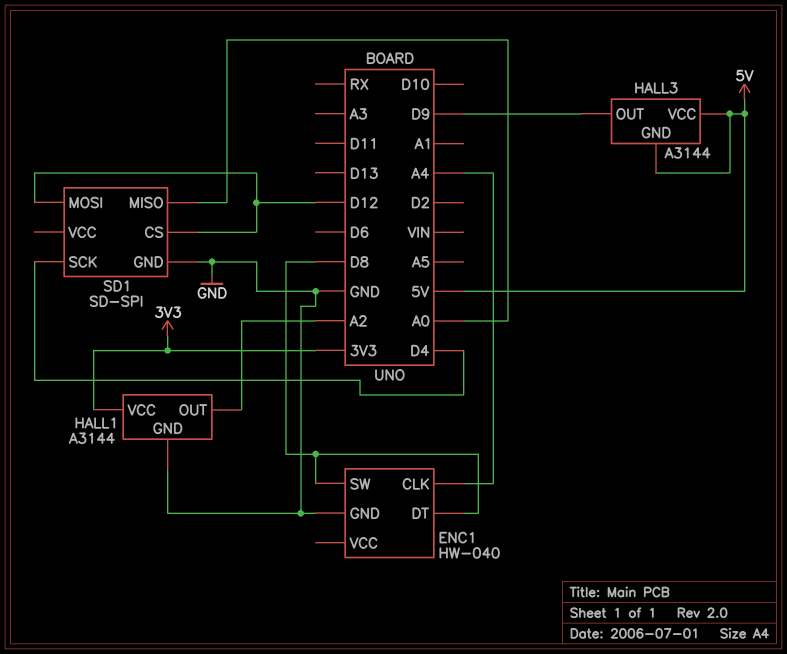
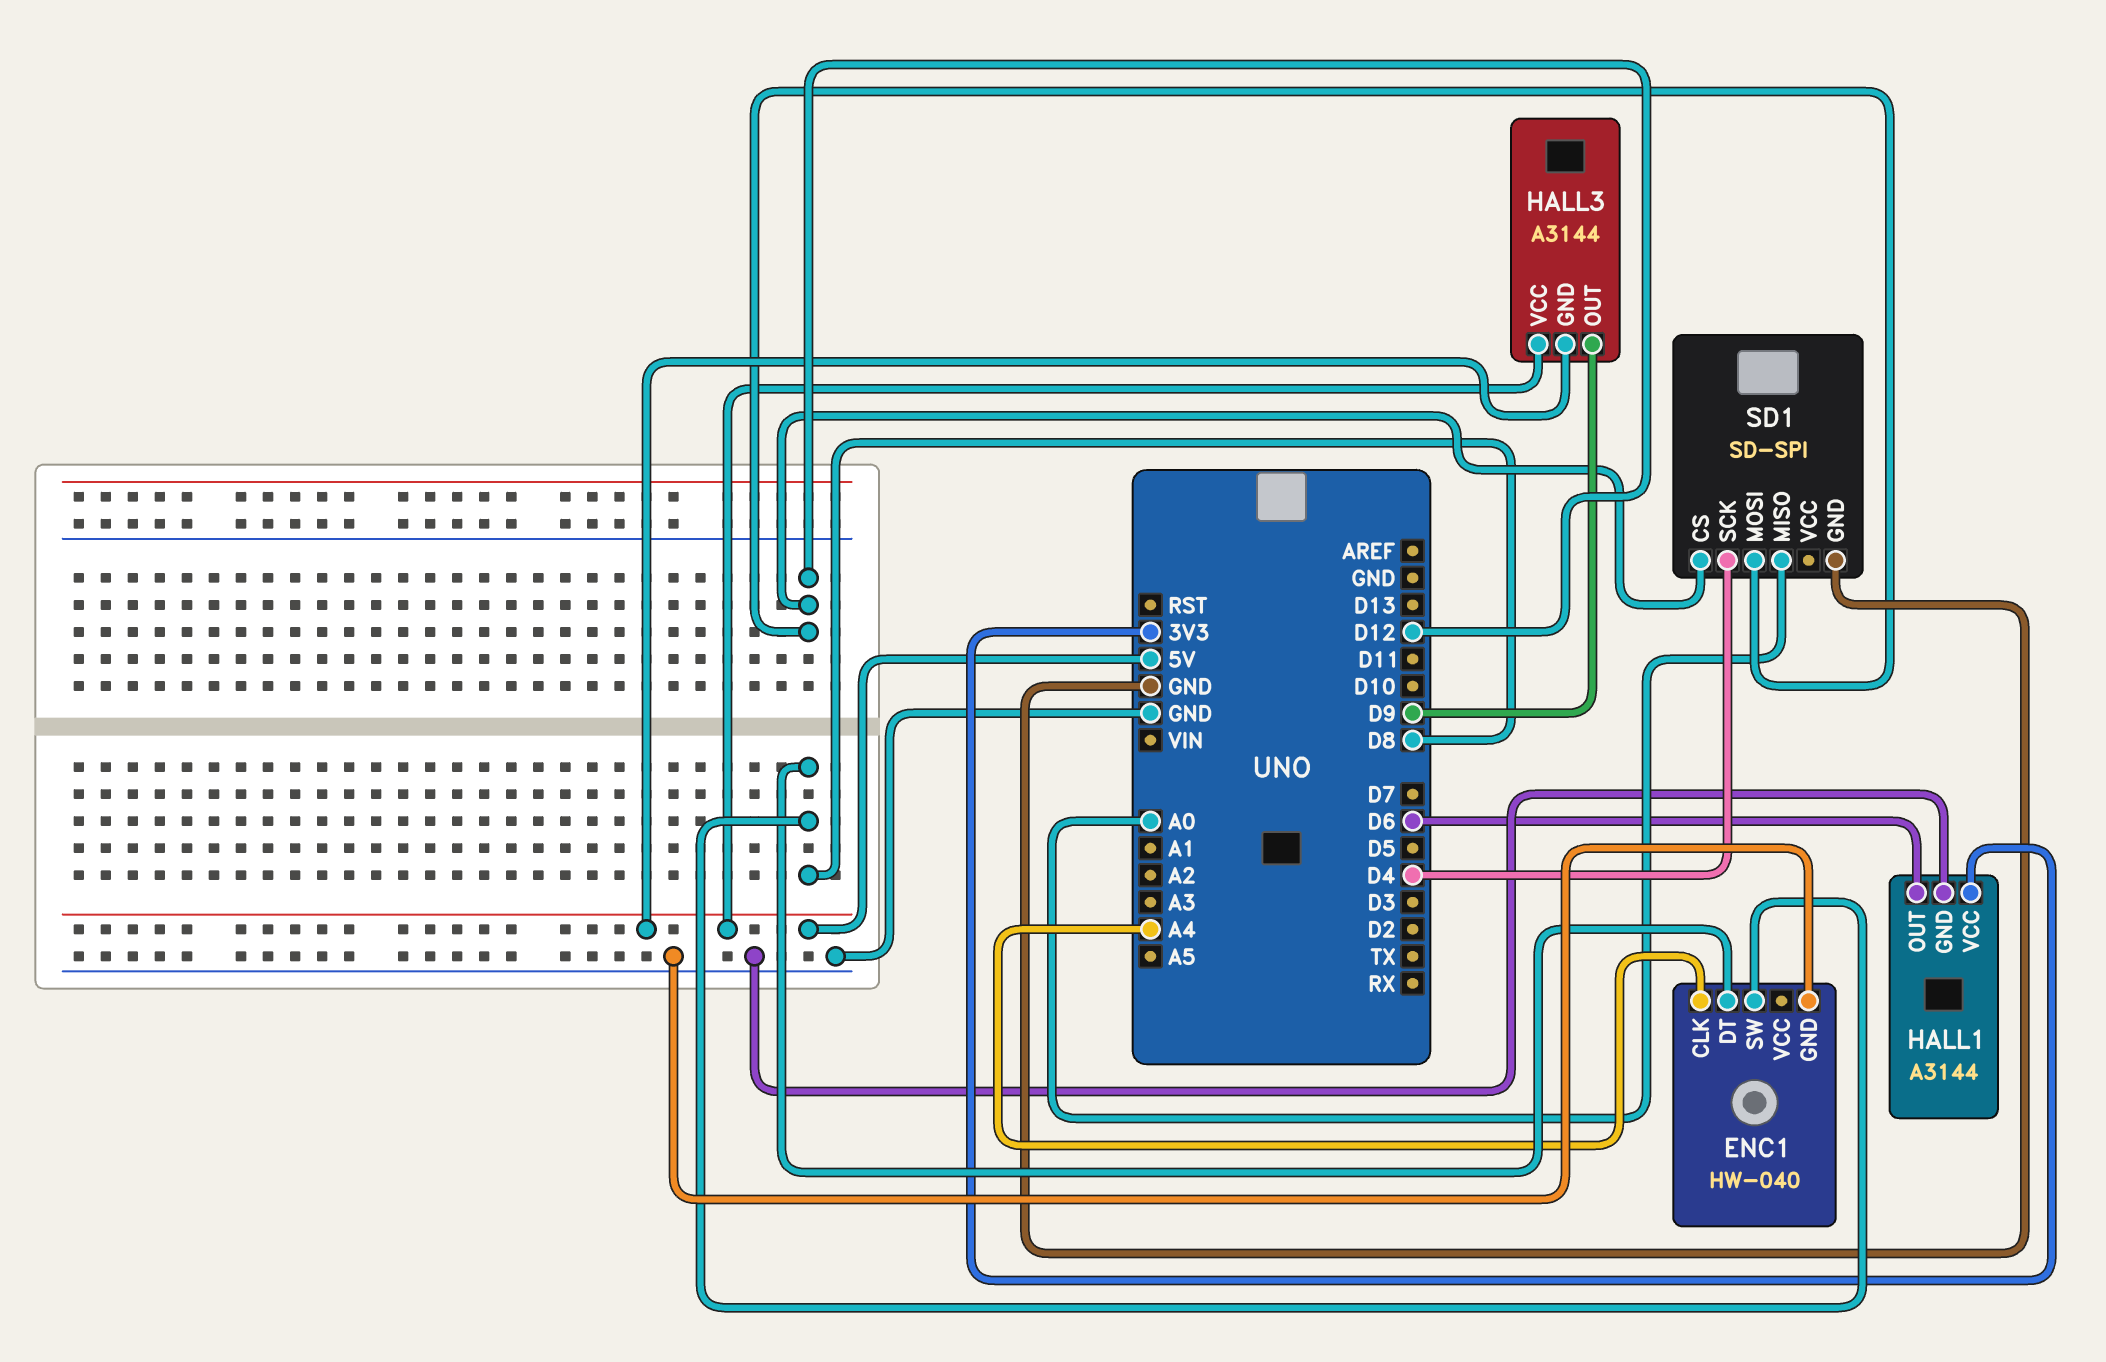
HALL1 pin OUT: A2 -> D6

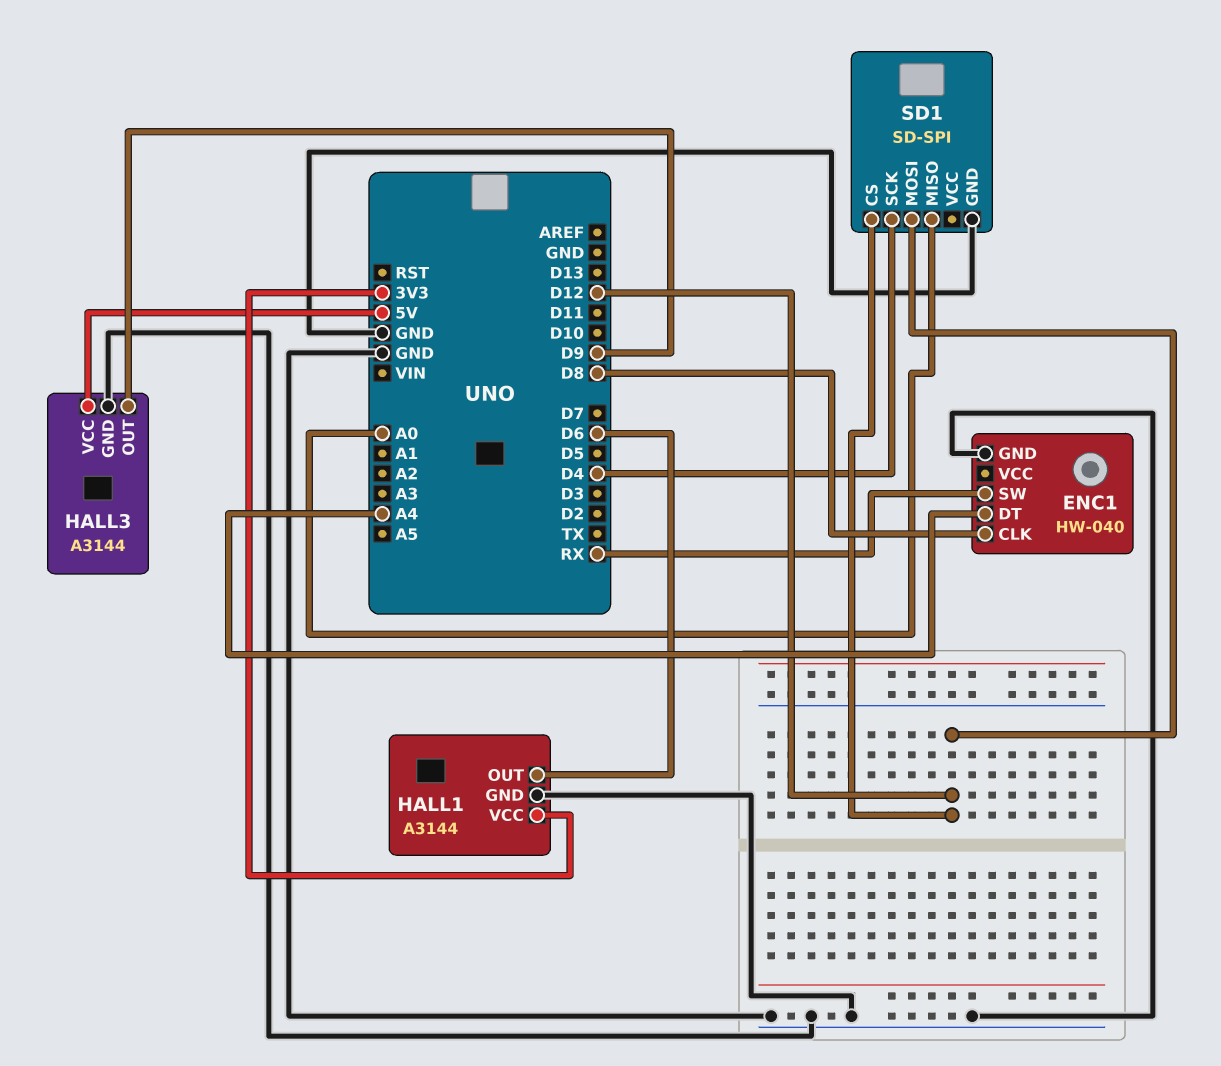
ENC1 pin CLK: A4 -> D8
ENC1 pin DT: D8 -> A4
ENC1 pin SW: D8 -> RX
HALL3 pin GND: 5V -> GND

